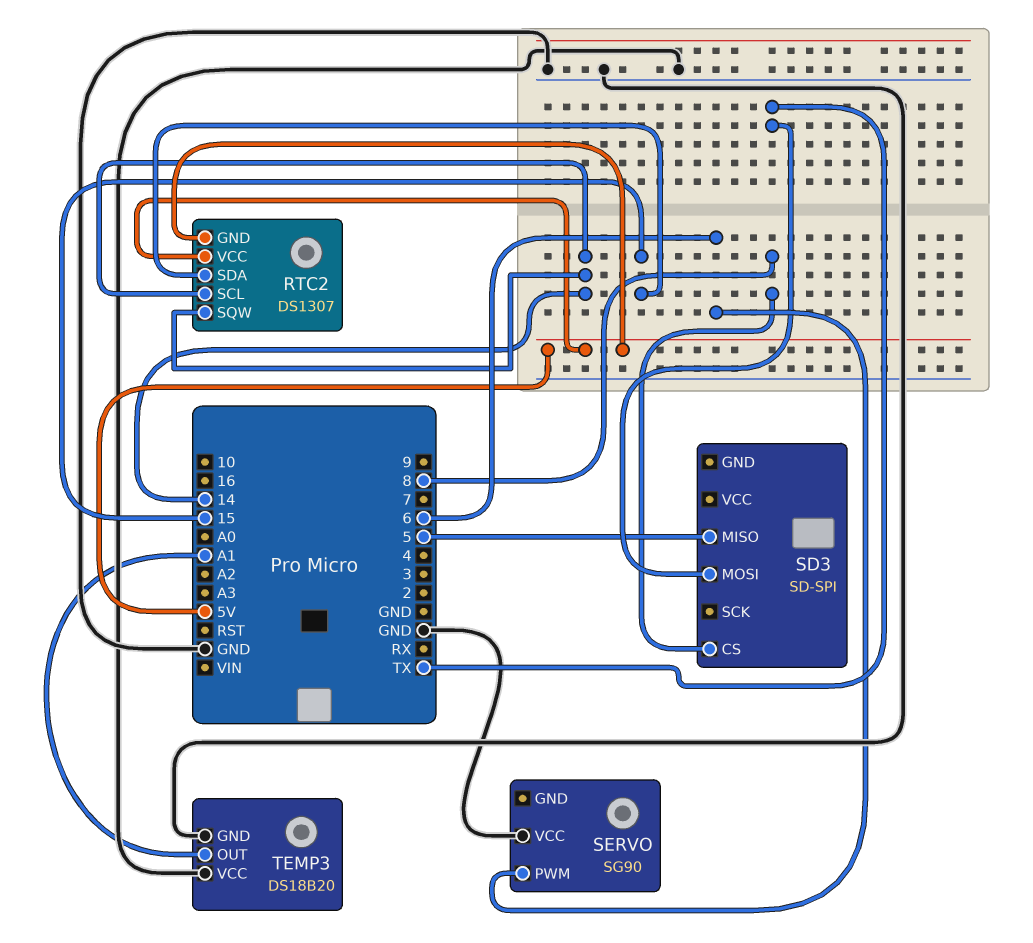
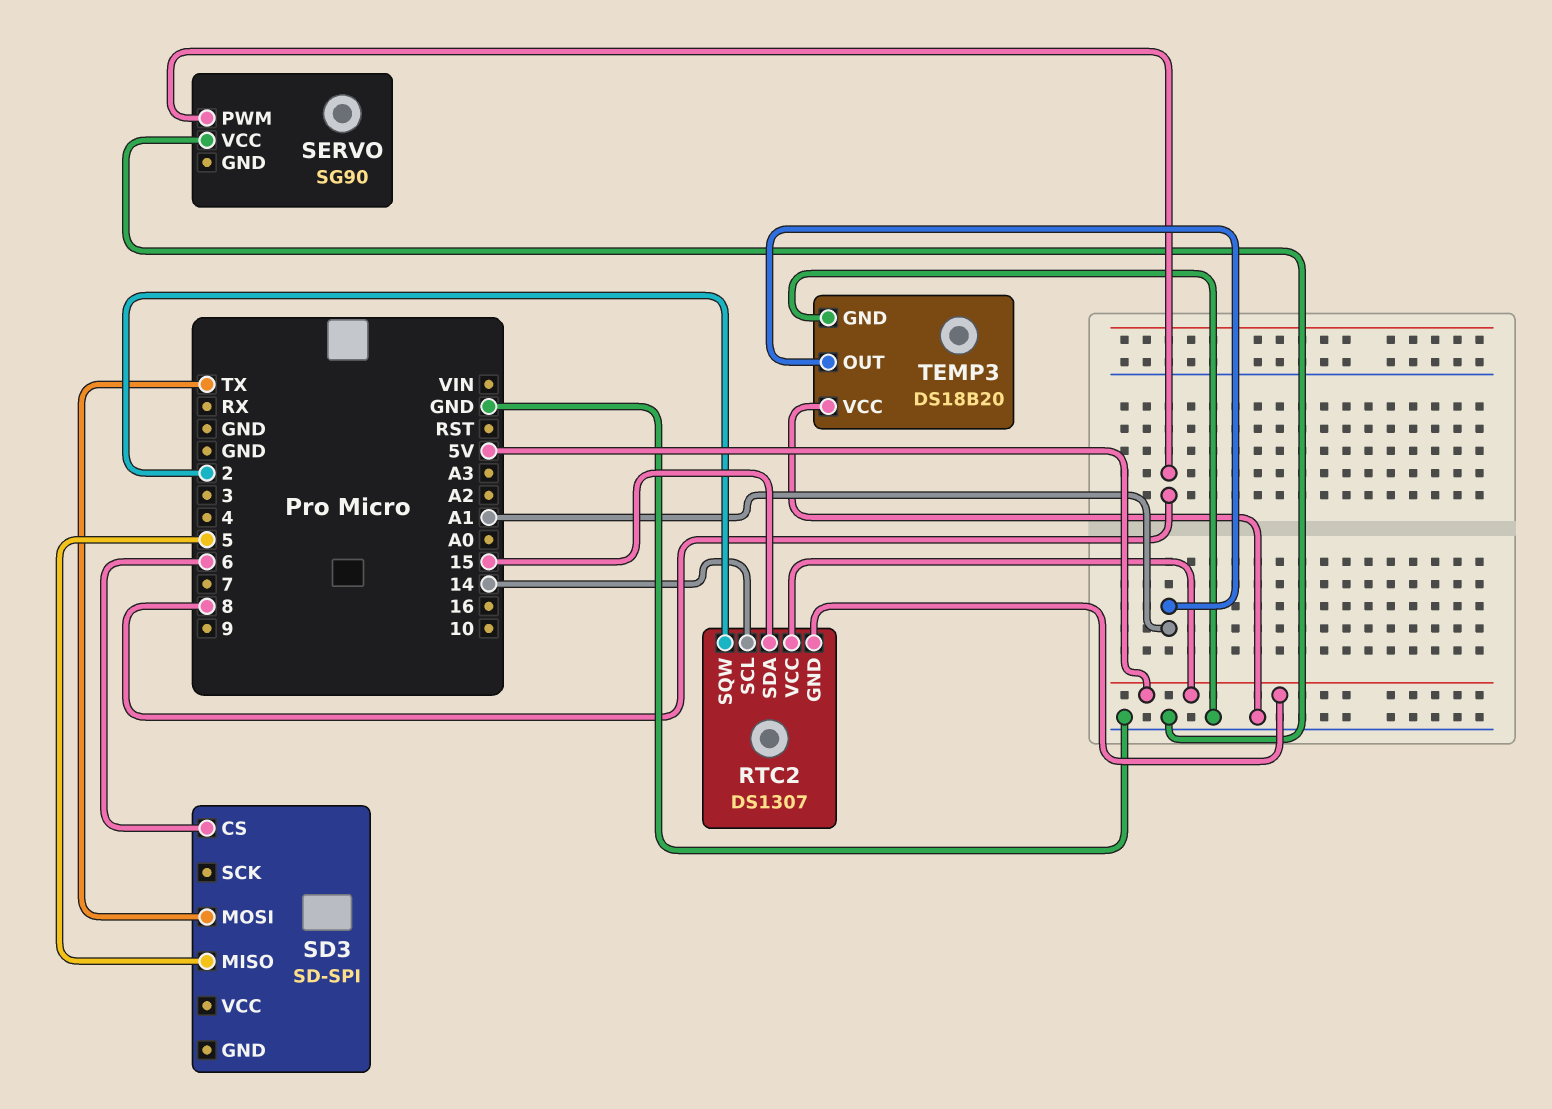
RTC2 pin SQW: 14 -> 2
SD3 pin CS: 8 -> 6
SERVO pin PWM: 6 -> 8

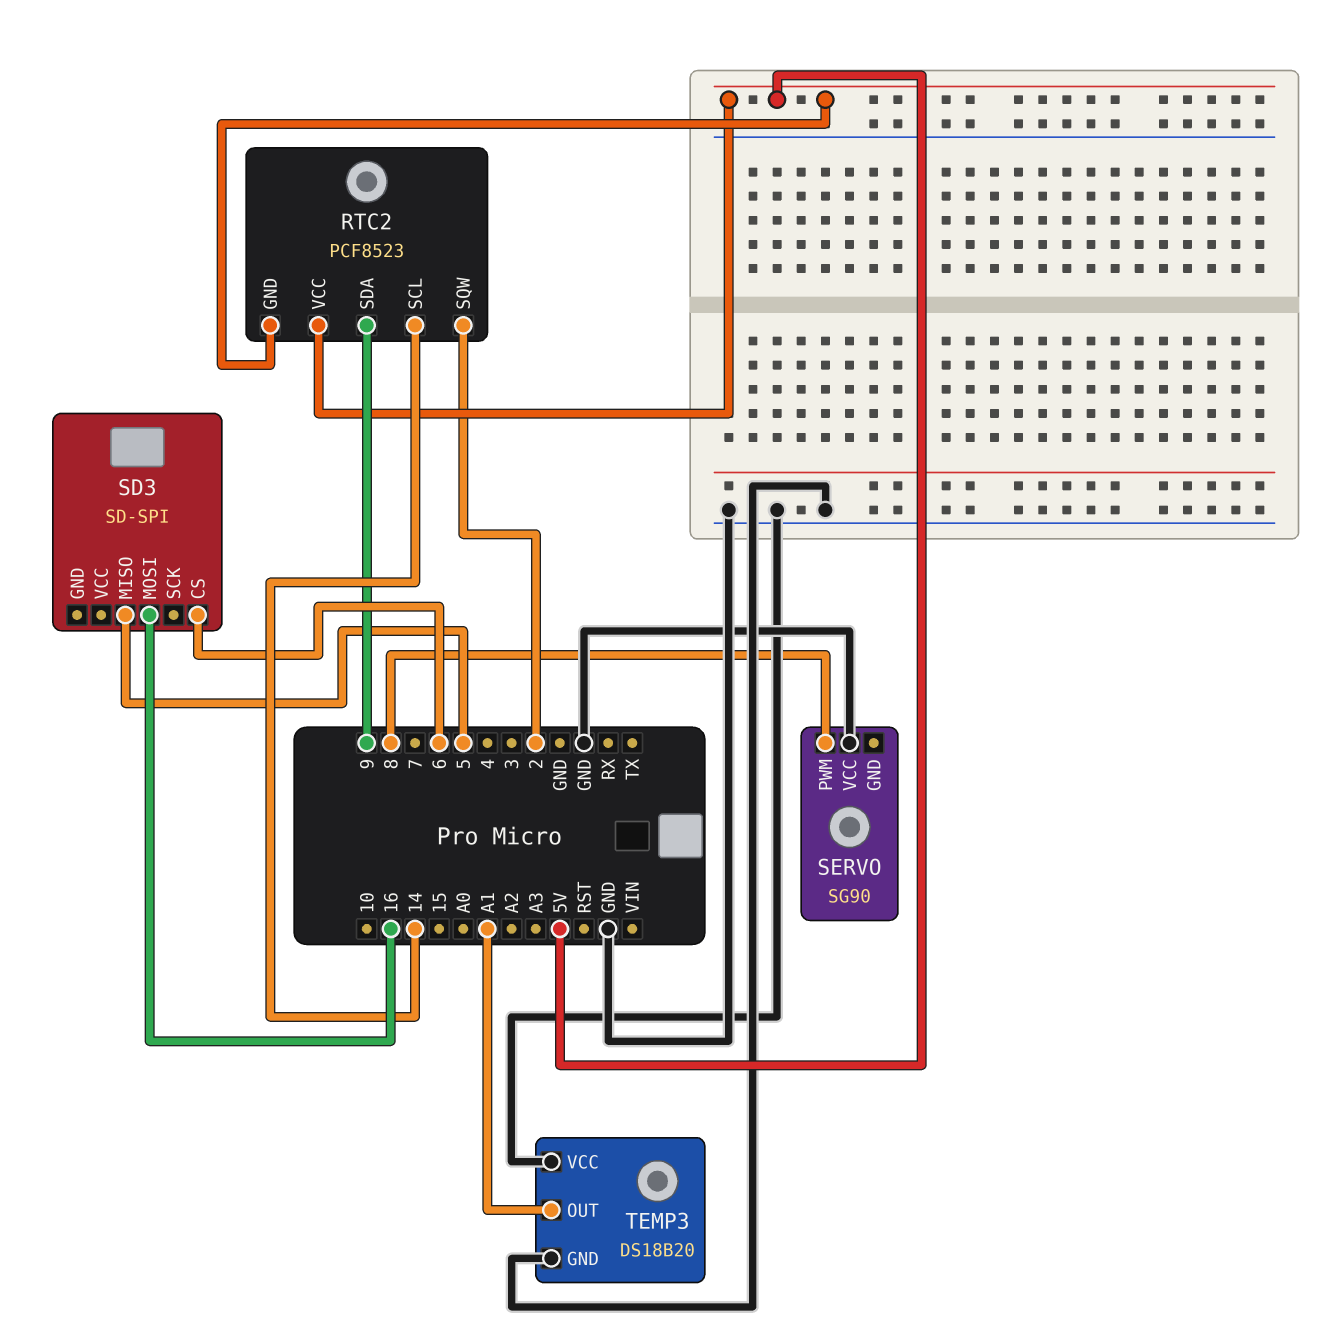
RTC2: DS1307 -> PCF8523
RTC2 pin SDA: 15 -> 9
SD3 pin MOSI: TX -> 16

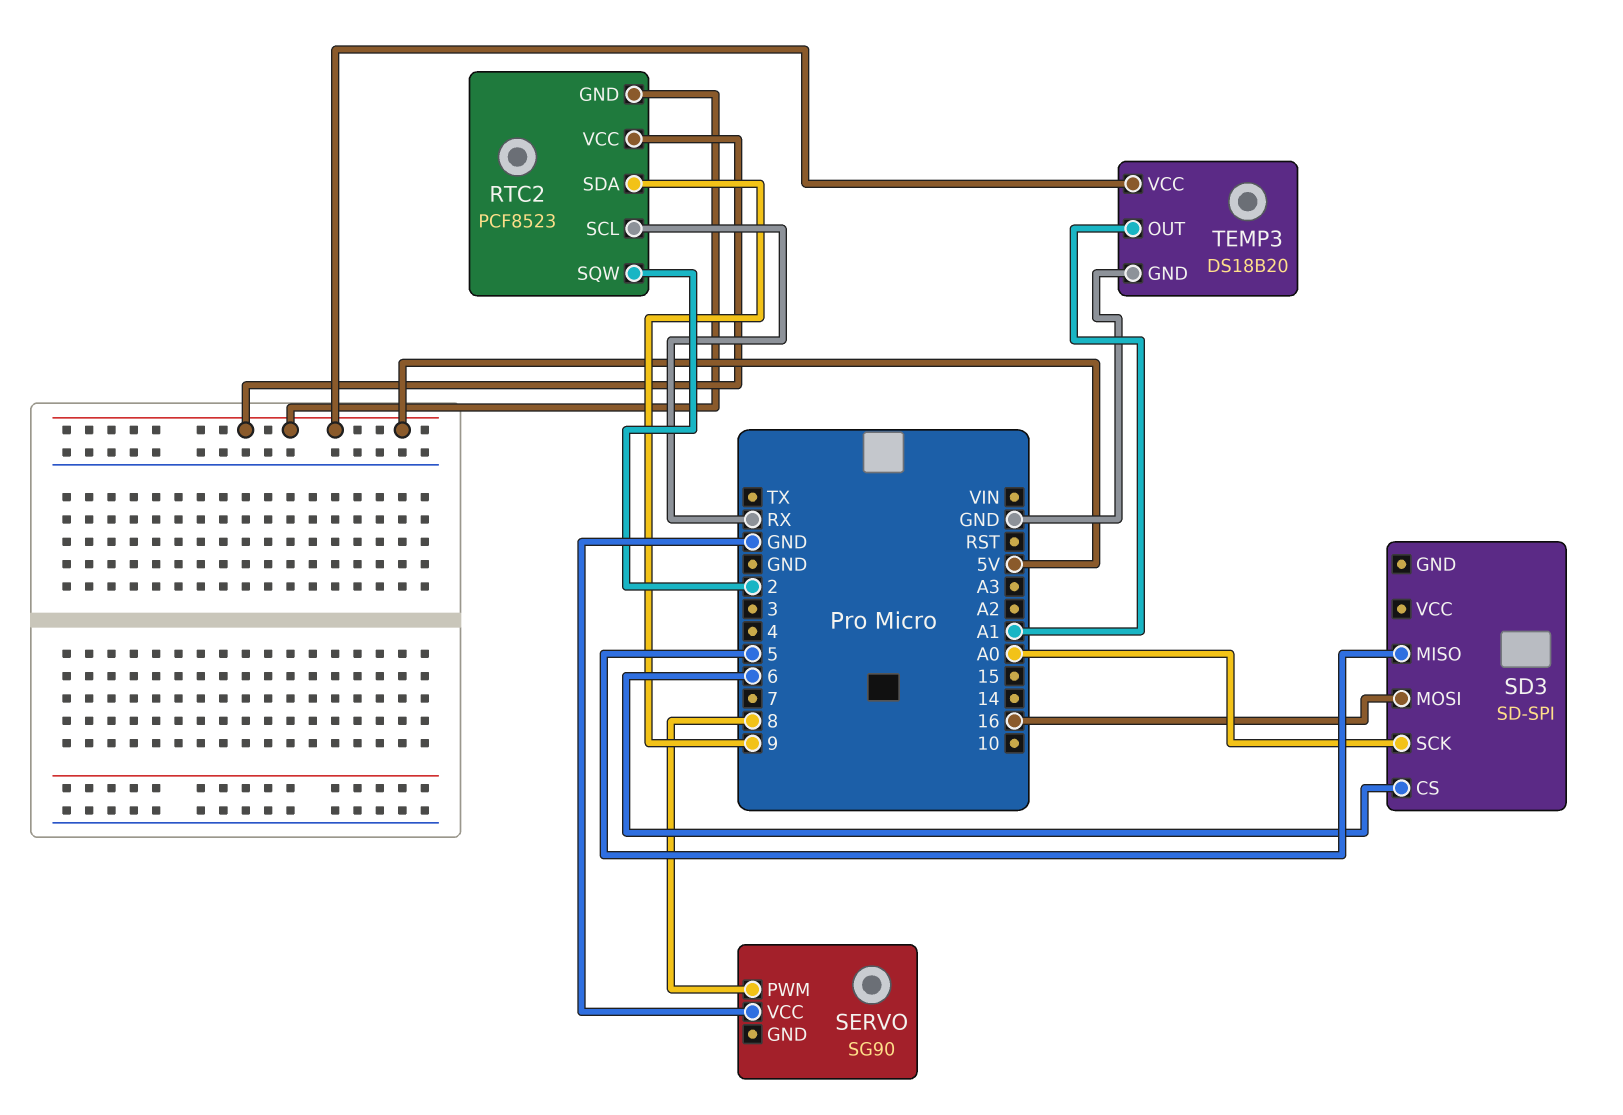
RTC2 pin SCL: 14 -> RX
SD3 pin SCK: none -> A0
TEMP3 pin VCC: GND -> 5V

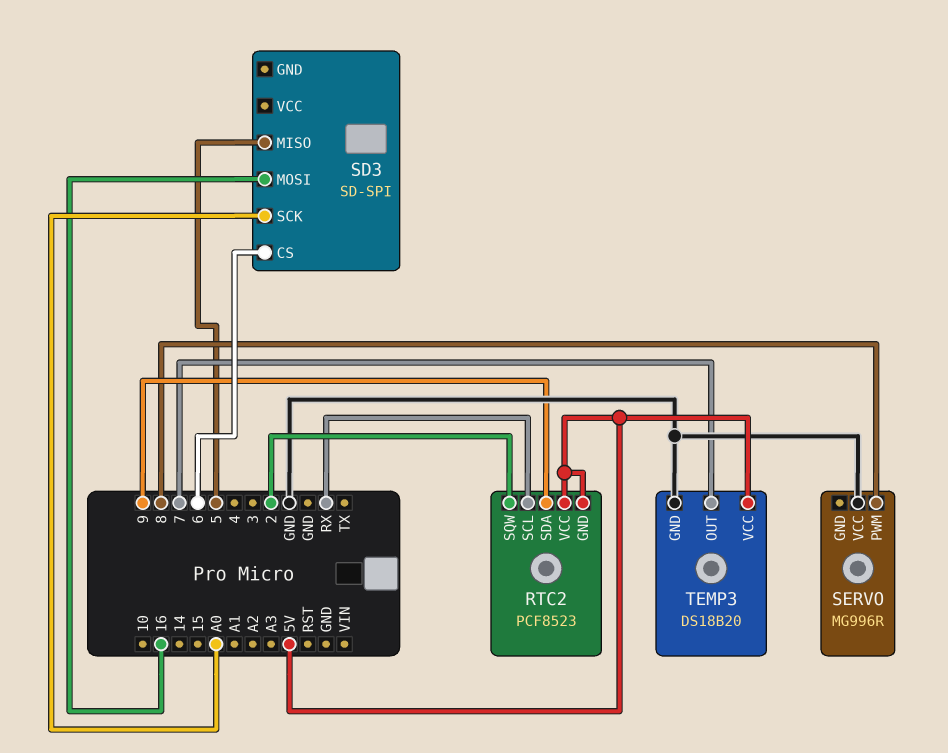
SERVO: SG90 -> MG996R
TEMP3 pin OUT: A1 -> 7

